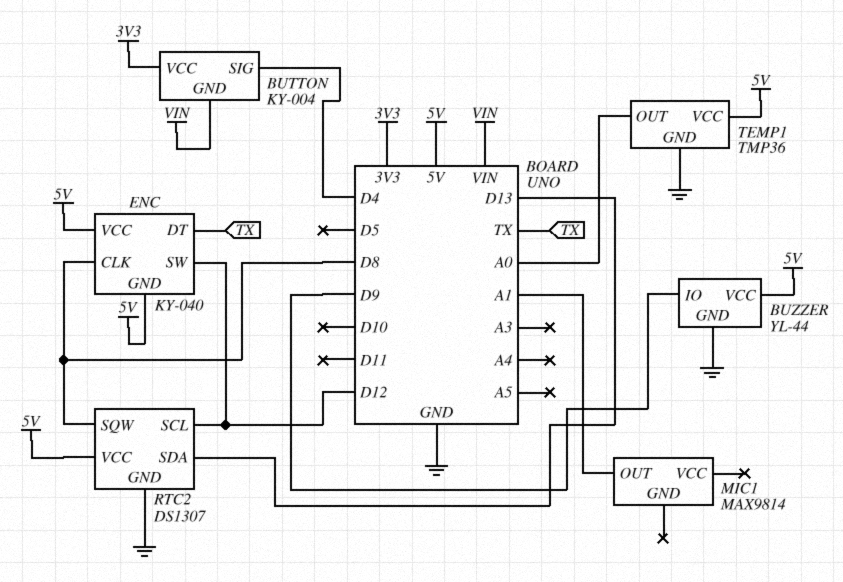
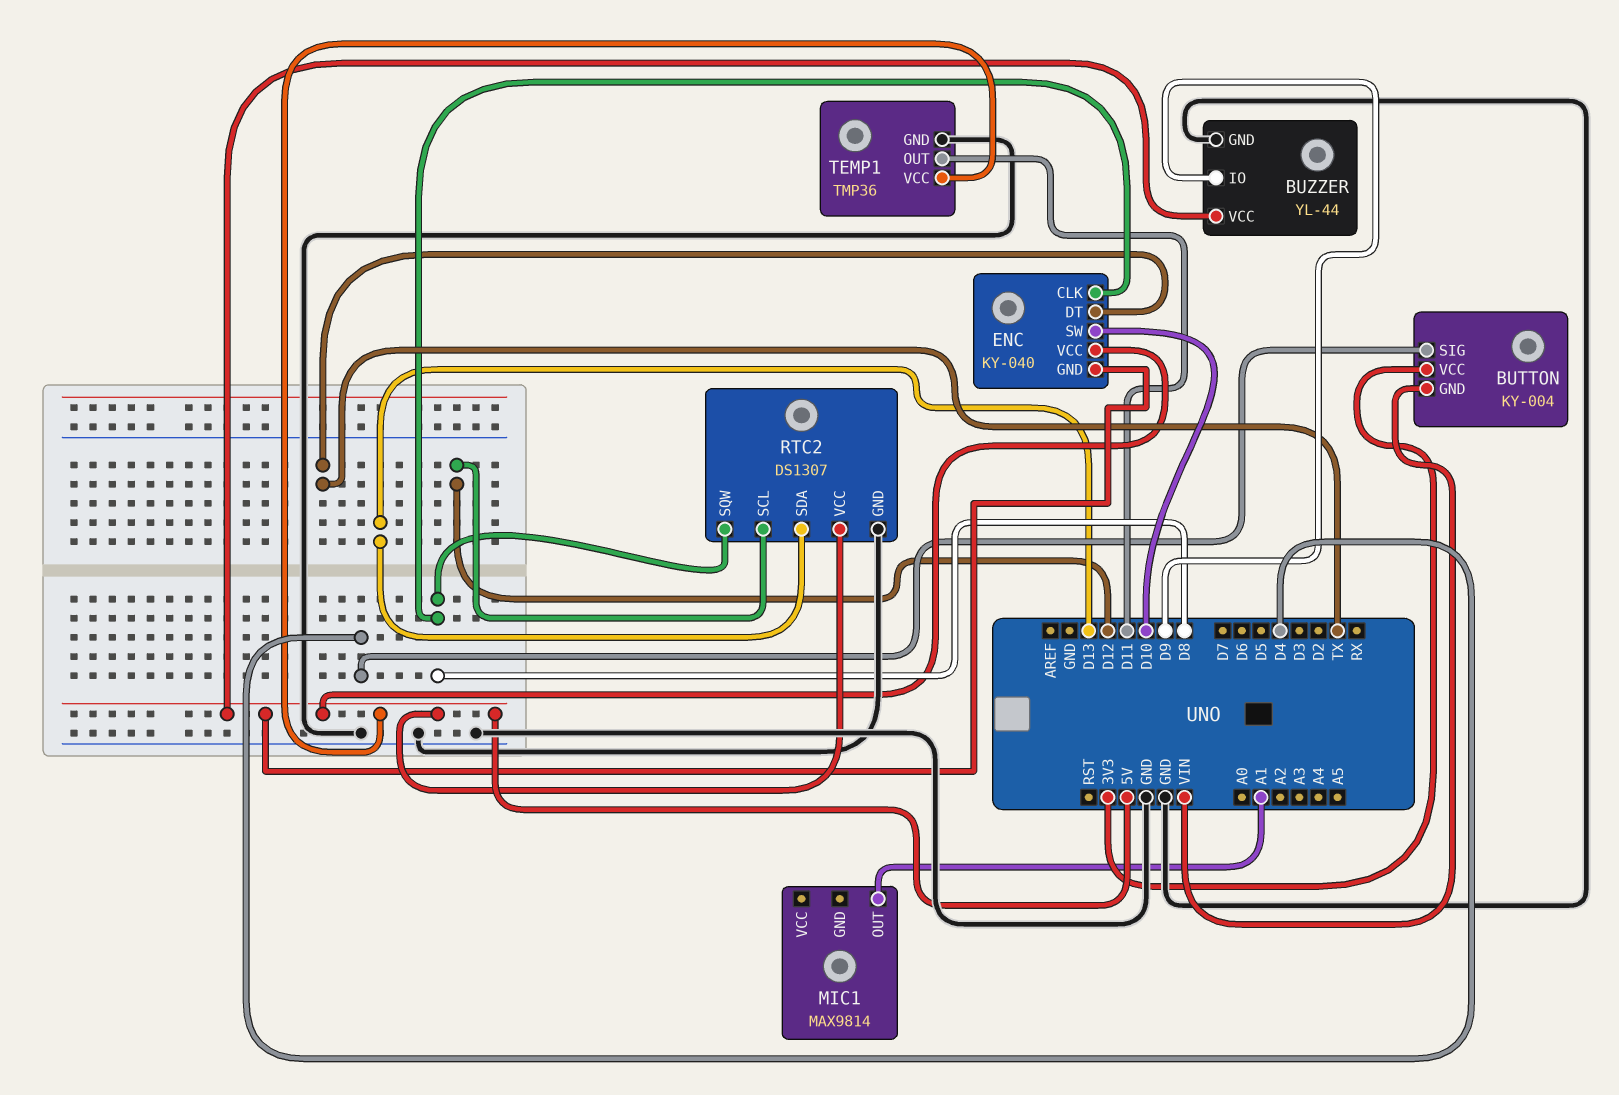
ENC pin SW: D12 -> D10
TEMP1 pin OUT: A0 -> D11

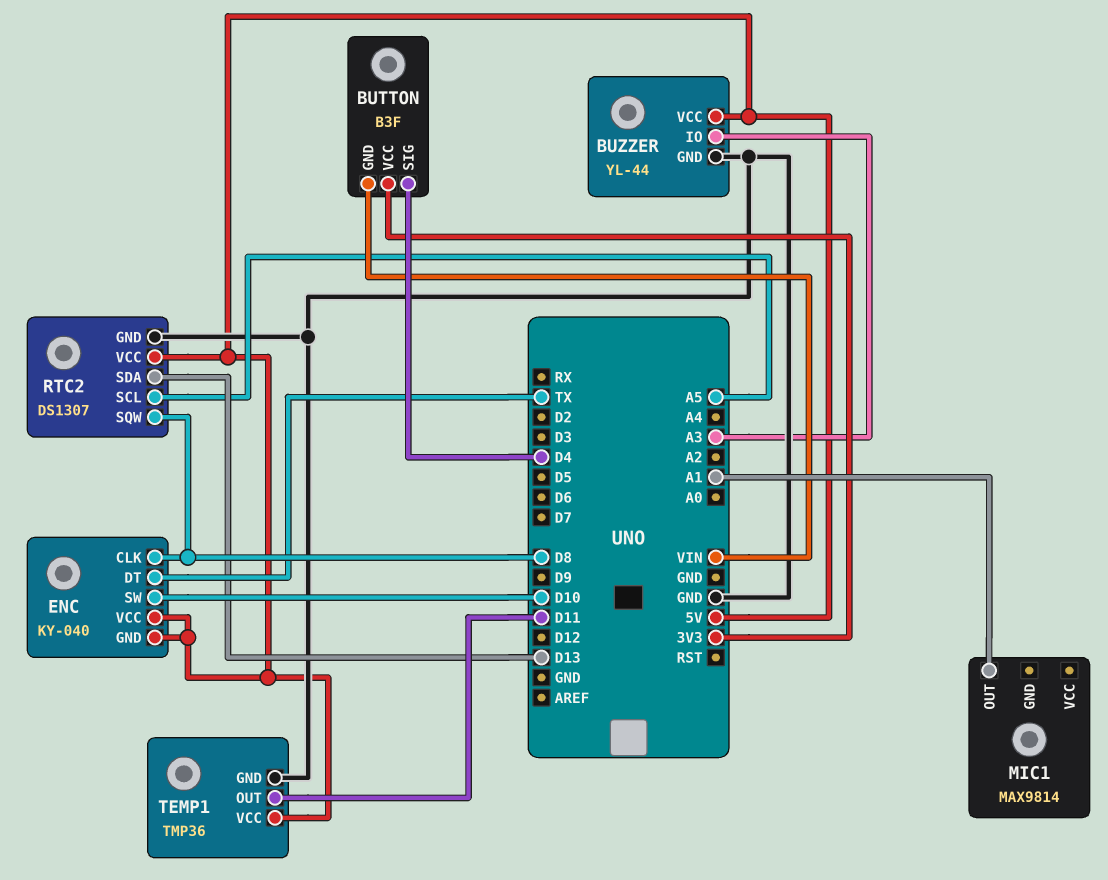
BUTTON: KY-004 -> B3F
BUZZER pin IO: D9 -> A3
RTC2 pin SCL: D12 -> A5

